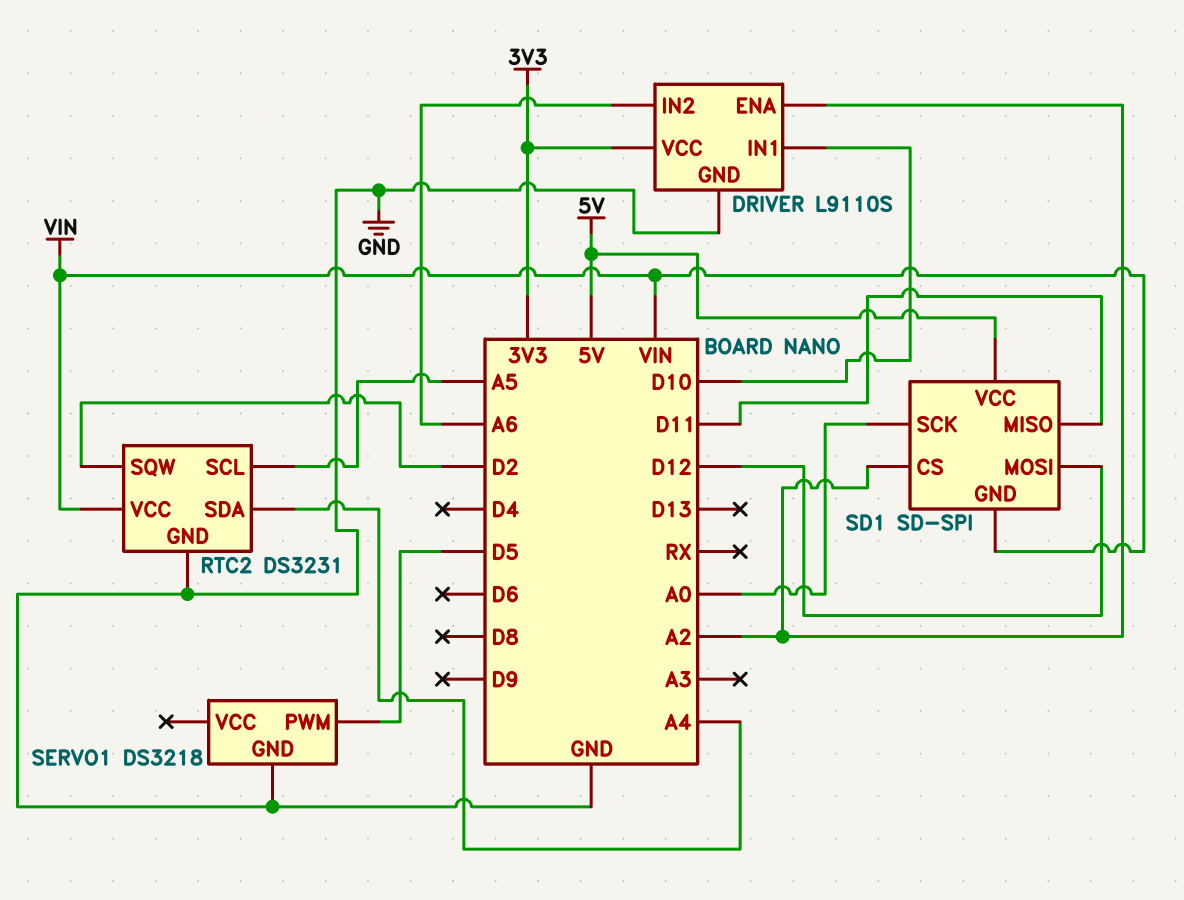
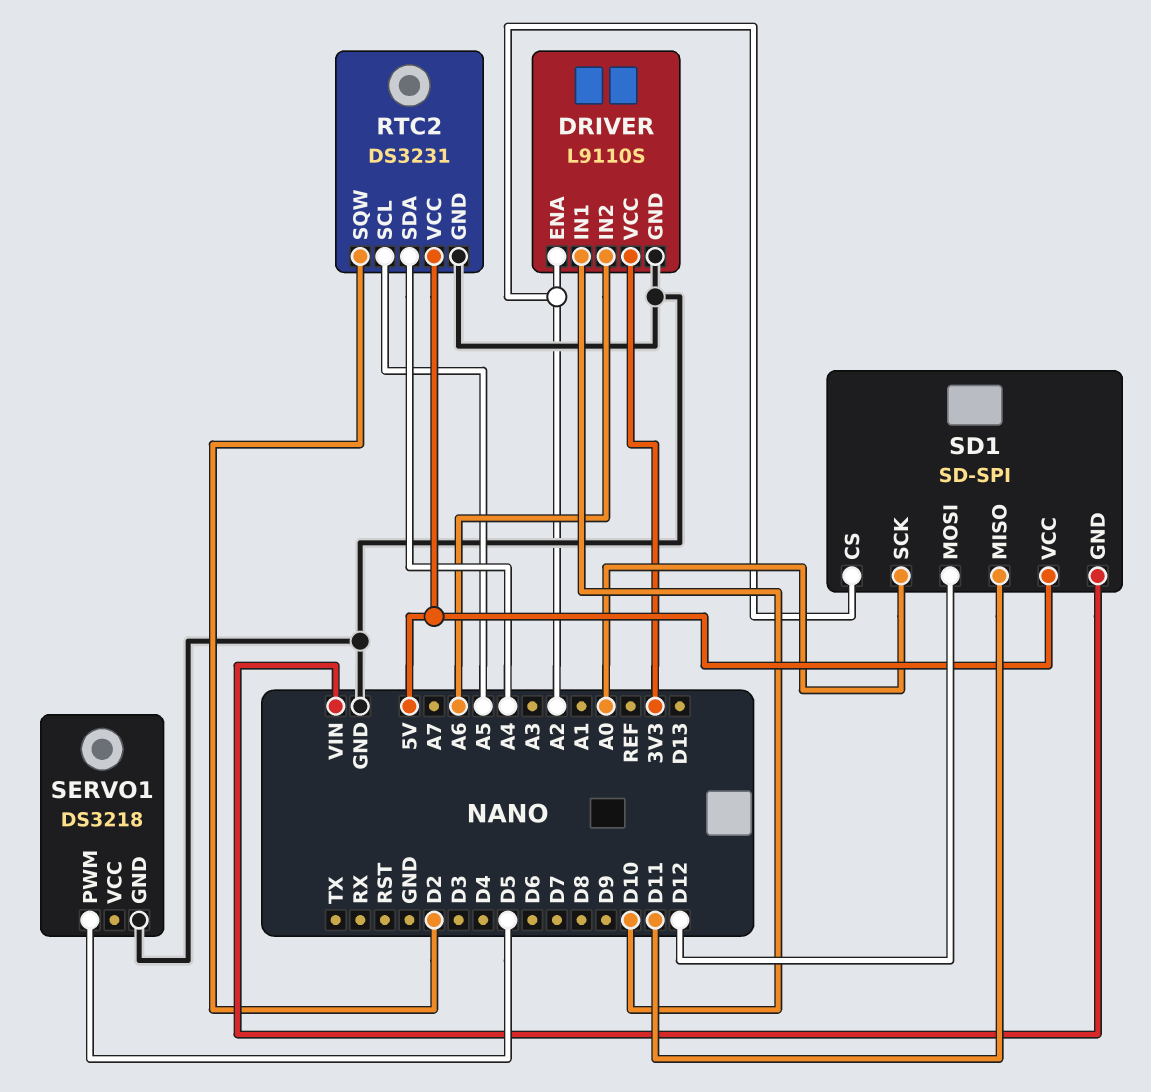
RTC2 pin VCC: VIN -> 5V

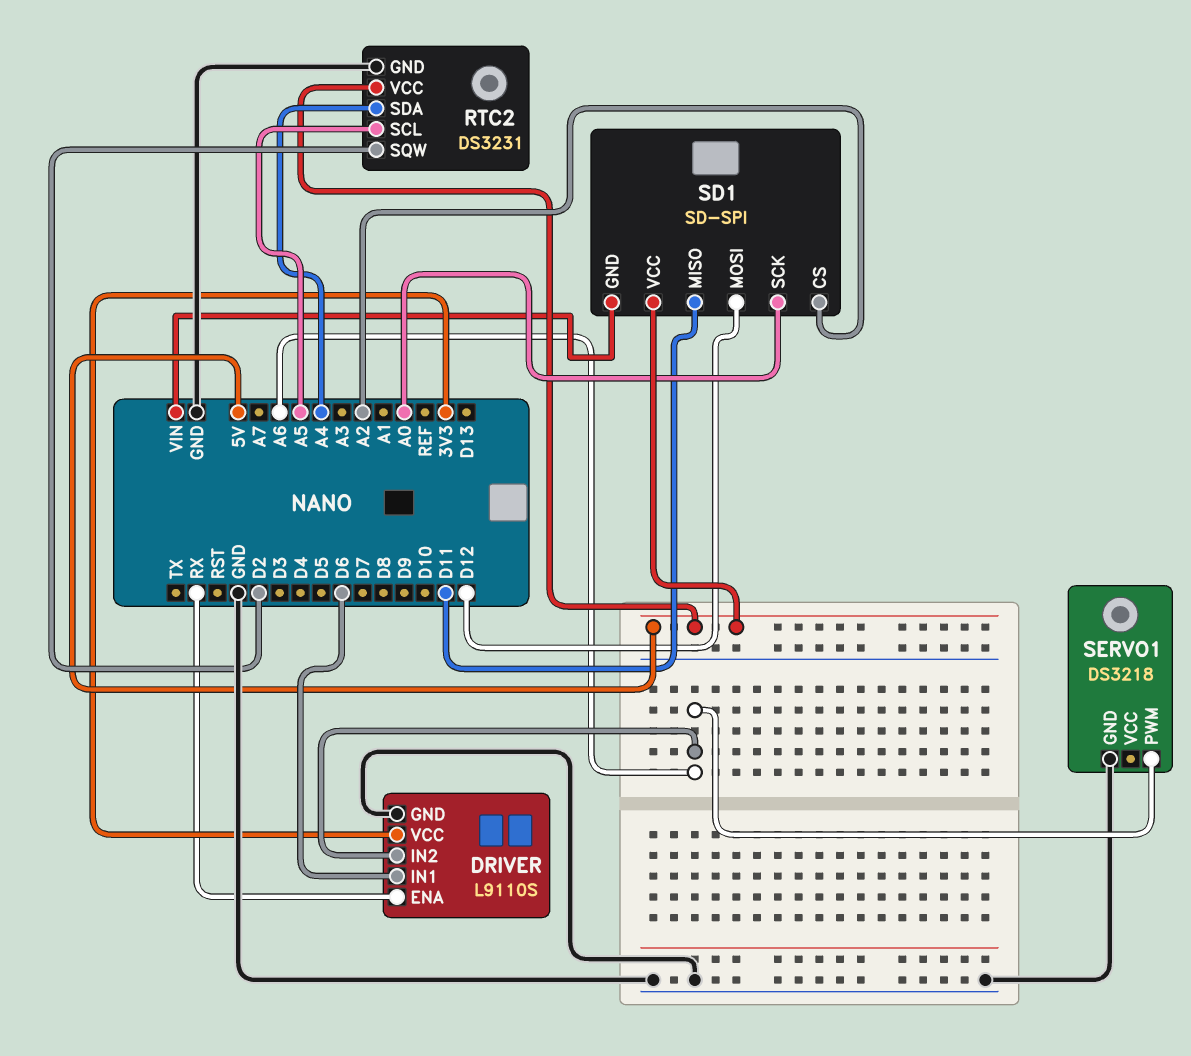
DRIVER pin ENA: A2 -> RX
DRIVER pin IN1: D10 -> D6
SERVO1 pin PWM: D5 -> A6

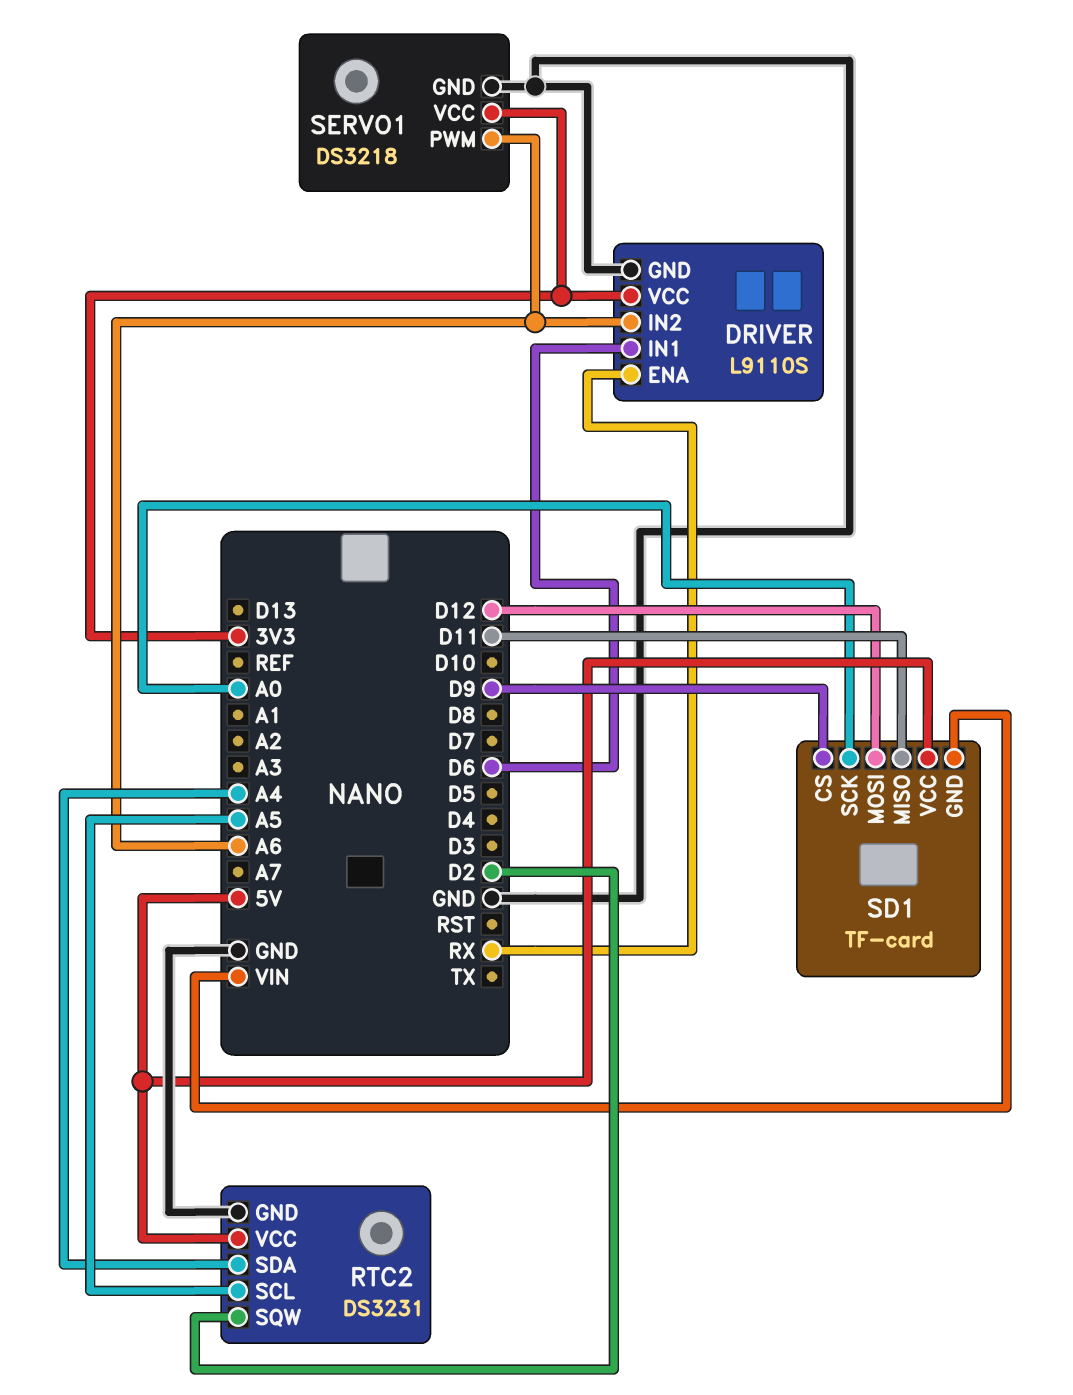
SD1: SD-SPI -> TF-card
SD1 pin CS: A2 -> D9
SERVO1 pin VCC: none -> 3V3

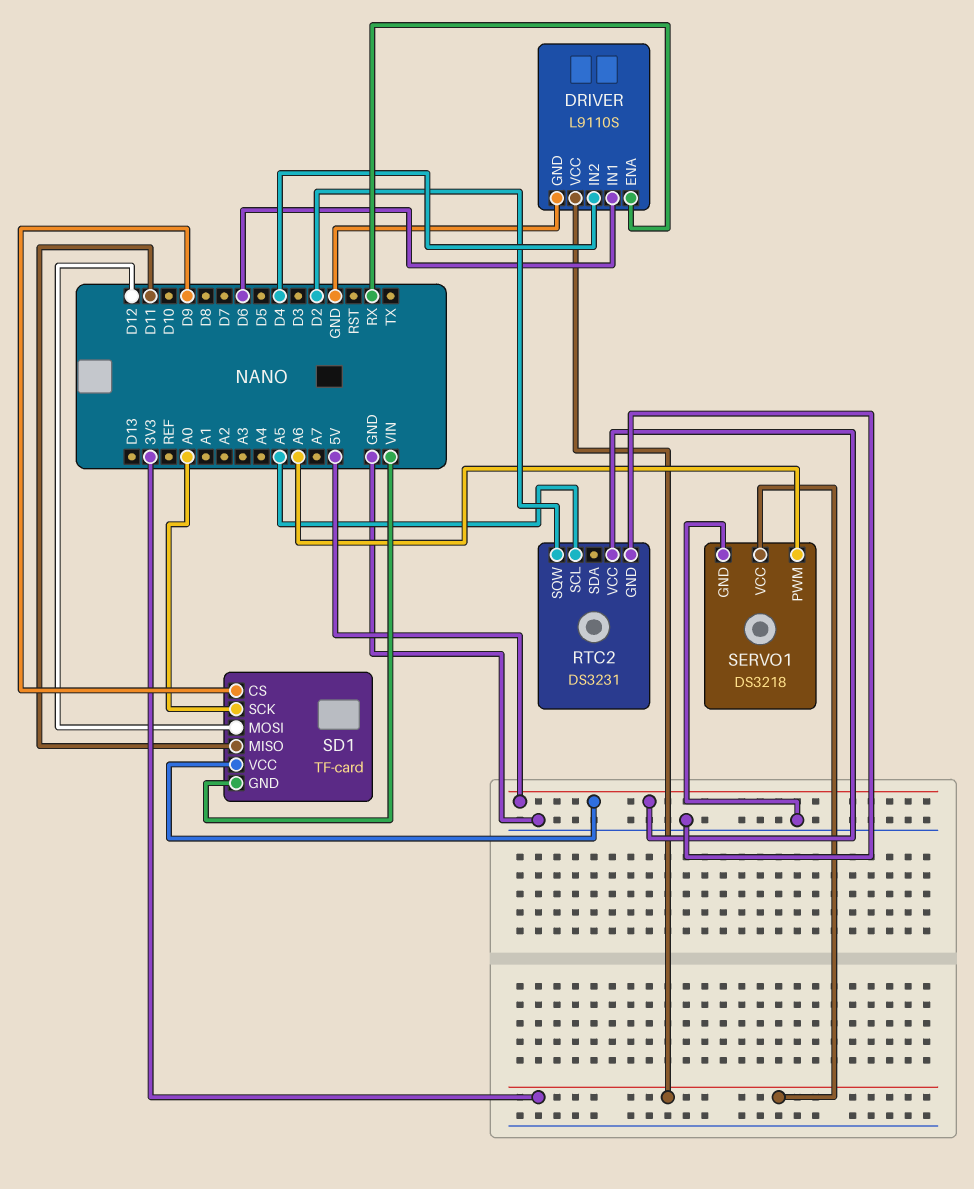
DRIVER pin IN2: A6 -> D4
RTC2 pin SDA: A4 -> none

